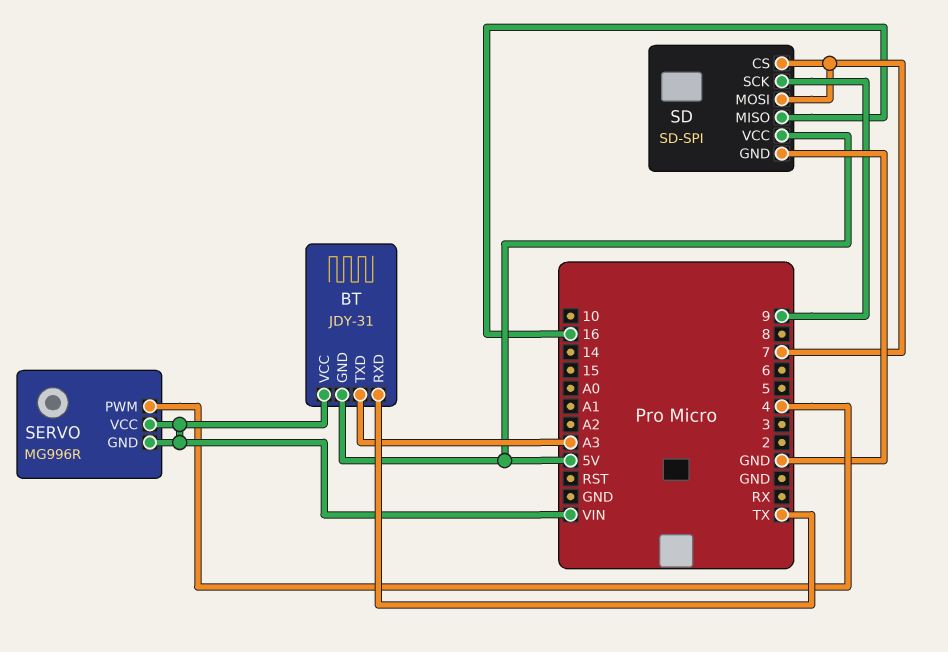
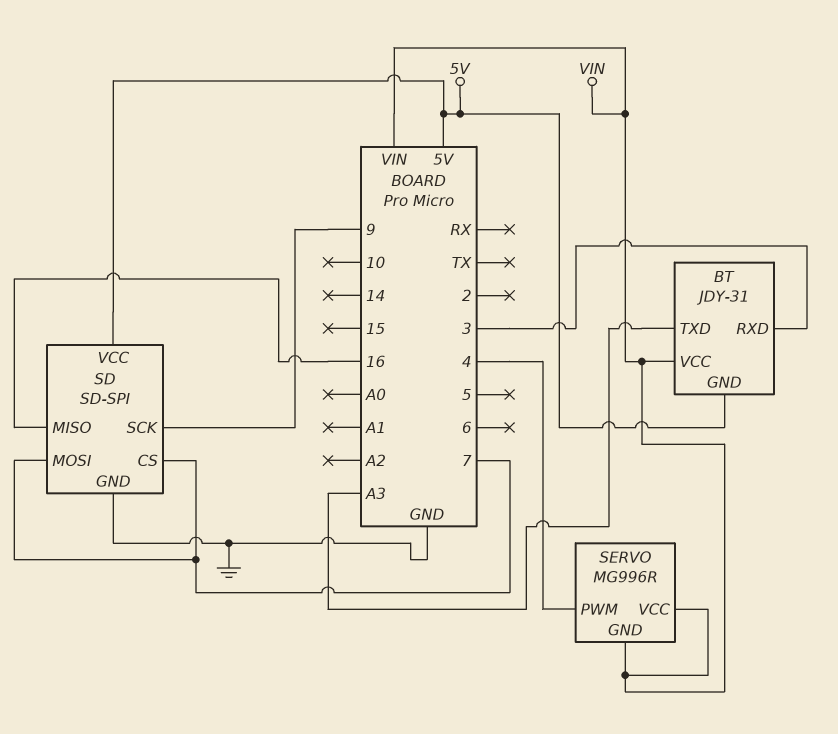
BT pin RXD: TX -> 3

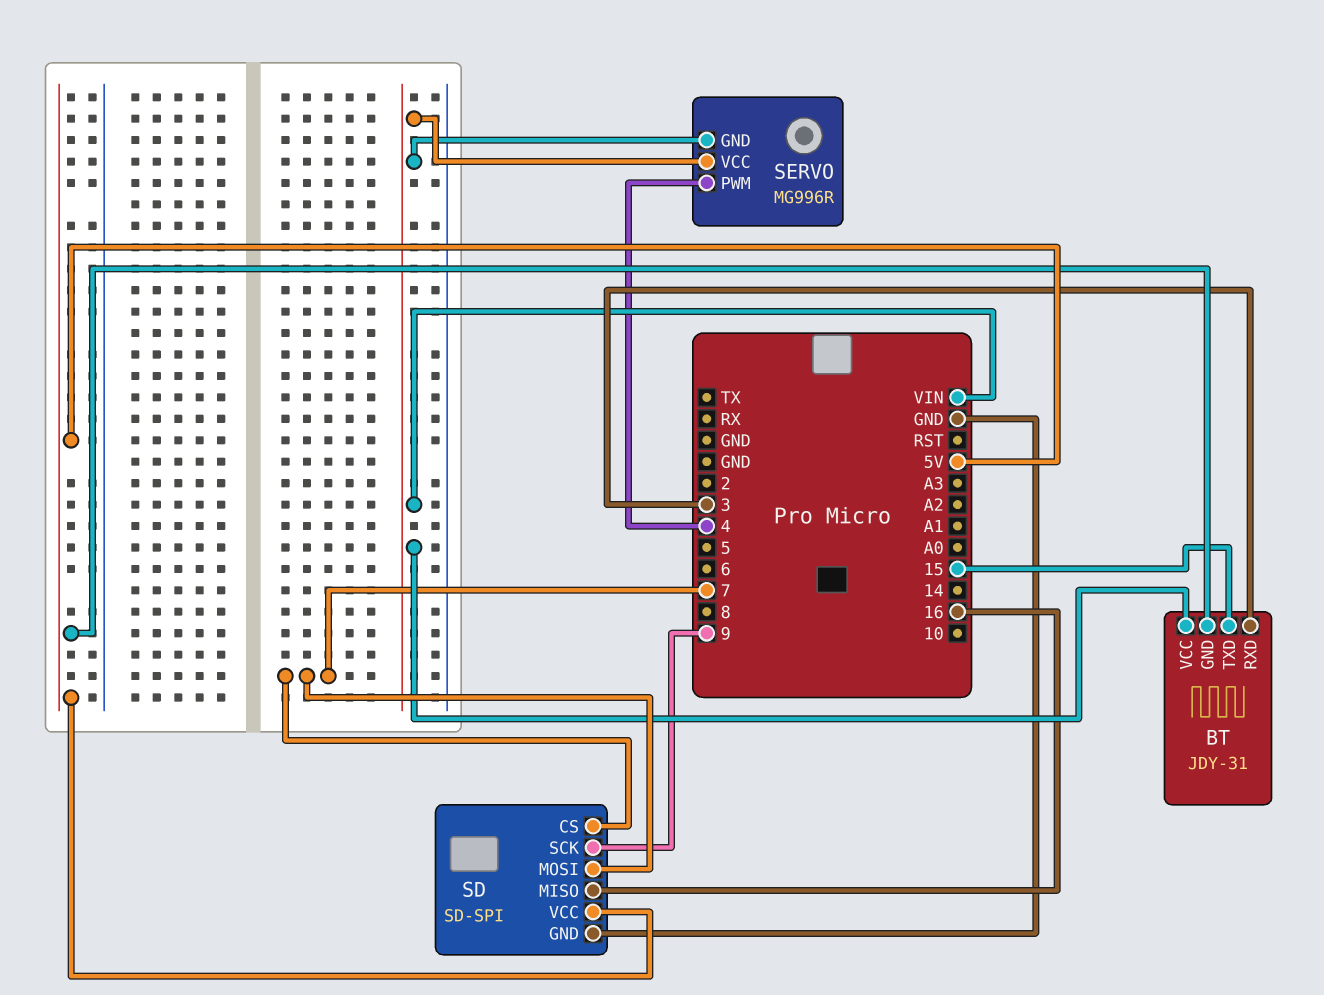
BT pin TXD: A3 -> 15

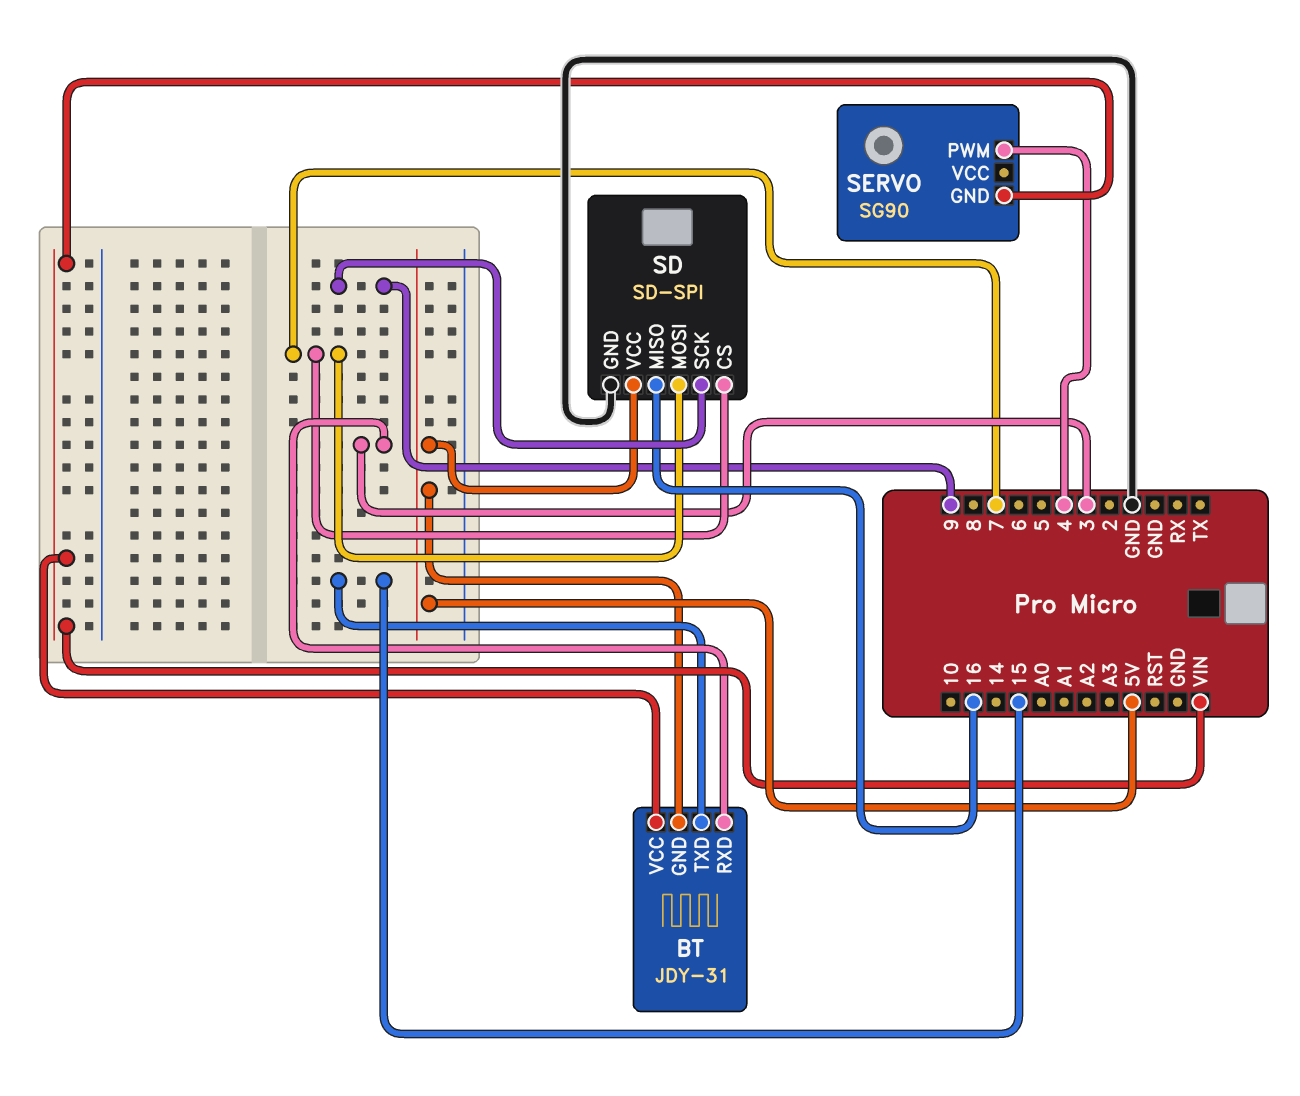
SERVO: MG996R -> SG90
SERVO pin VCC: VIN -> none

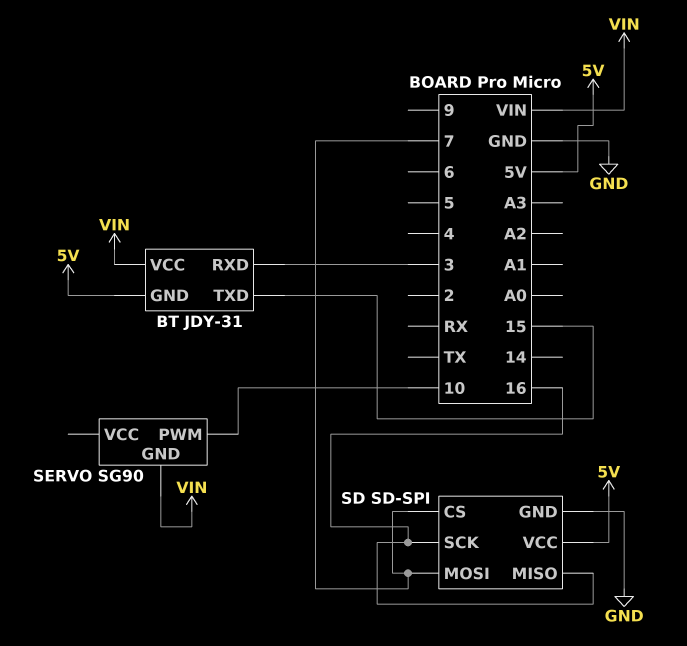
SD pin SCK: 9 -> 16
SERVO pin PWM: 4 -> 10

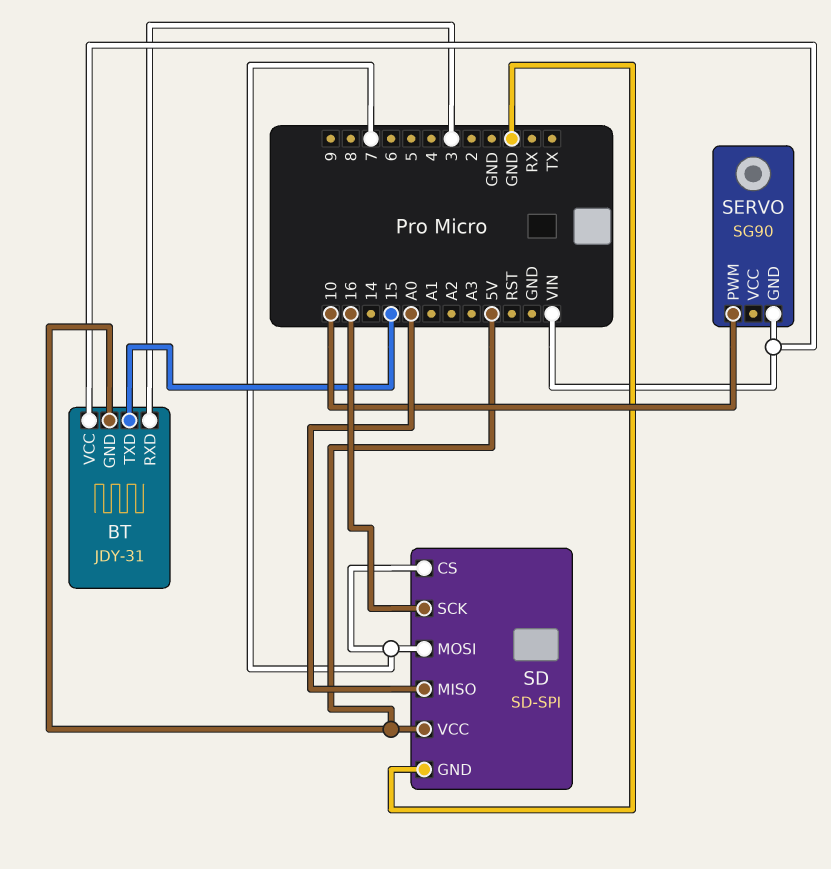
SD pin MISO: 16 -> A0

